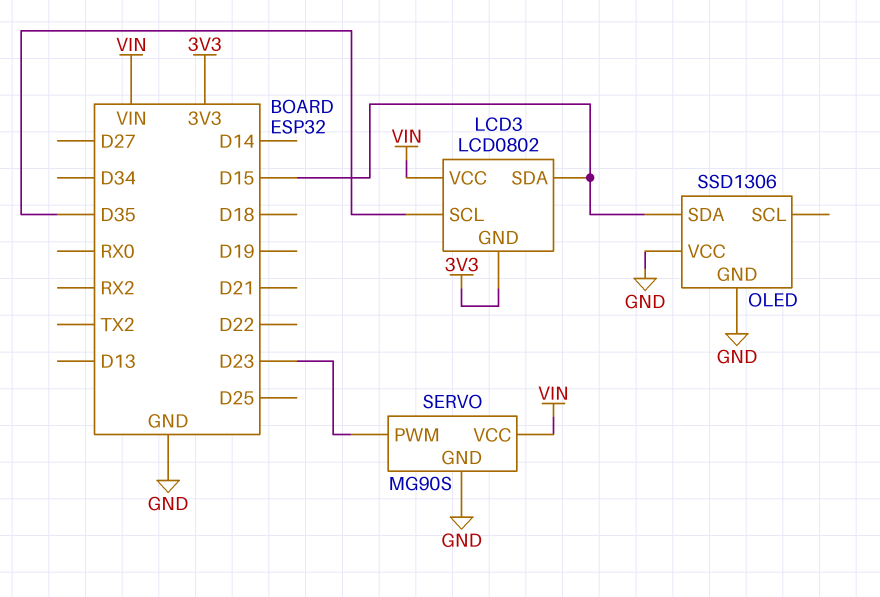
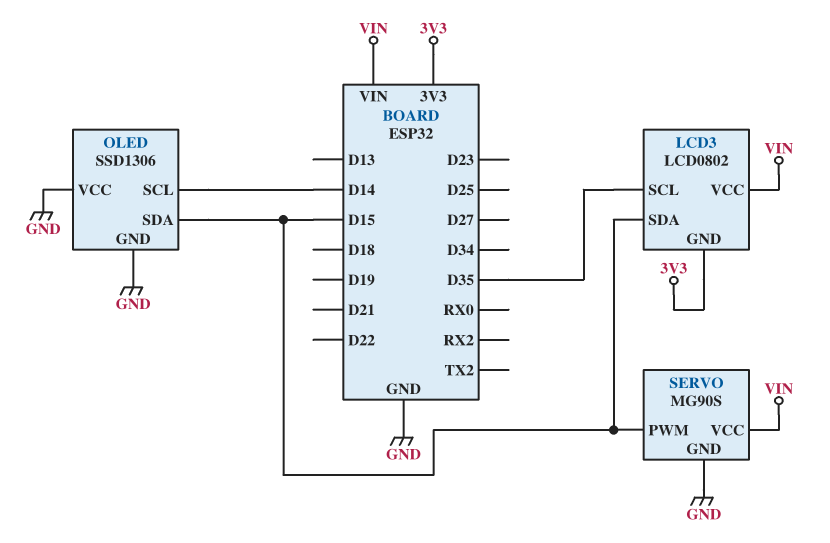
OLED pin SCL: none -> D14
SERVO pin PWM: D23 -> D15

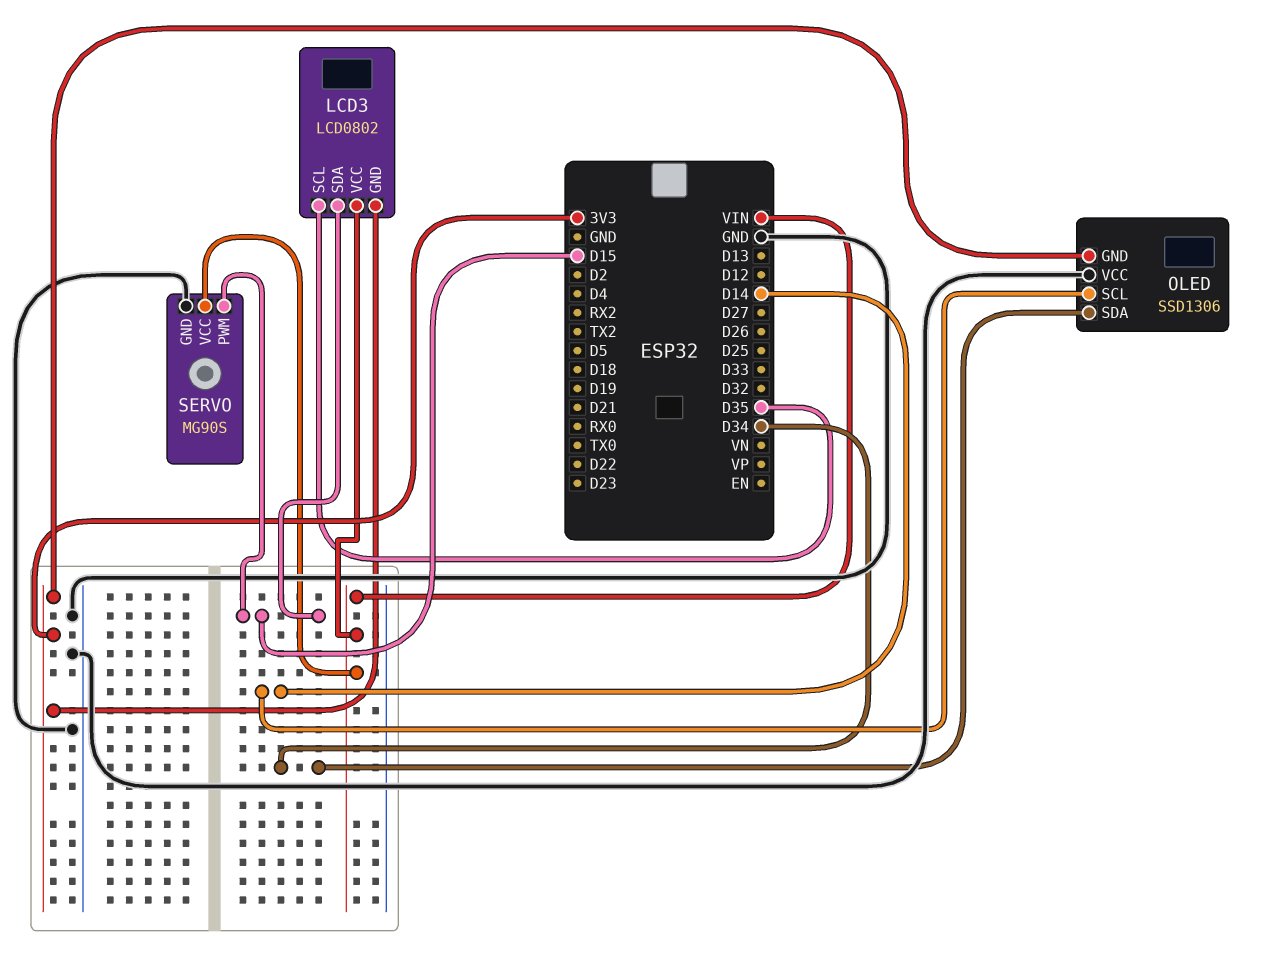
OLED pin GND: GND -> 3V3
OLED pin SDA: D15 -> D34

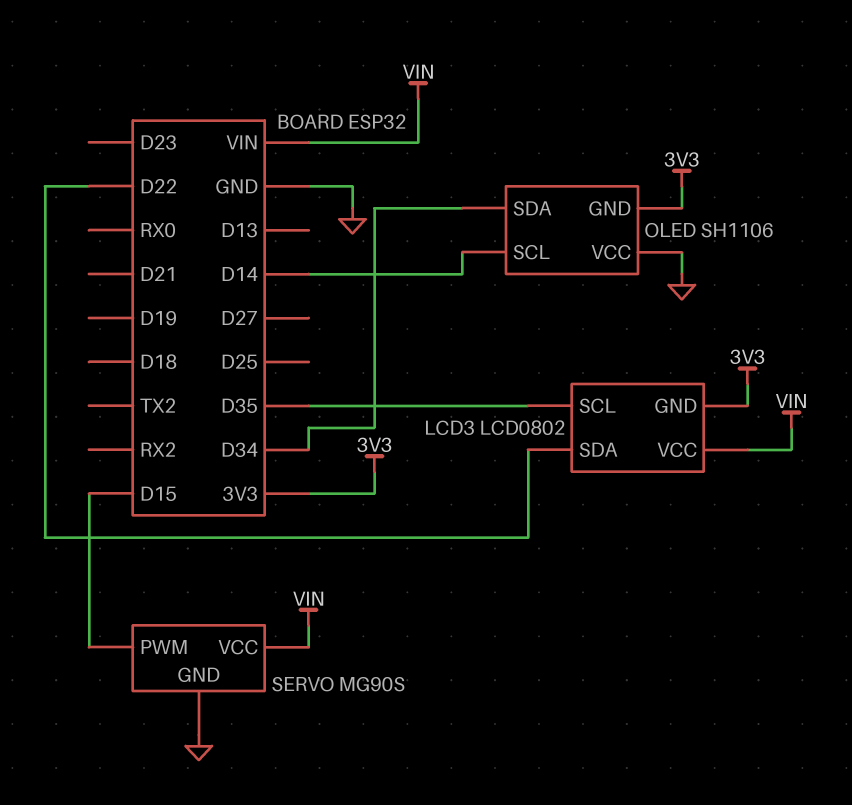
LCD3 pin SDA: D15 -> D22
OLED: SSD1306 -> SH1106

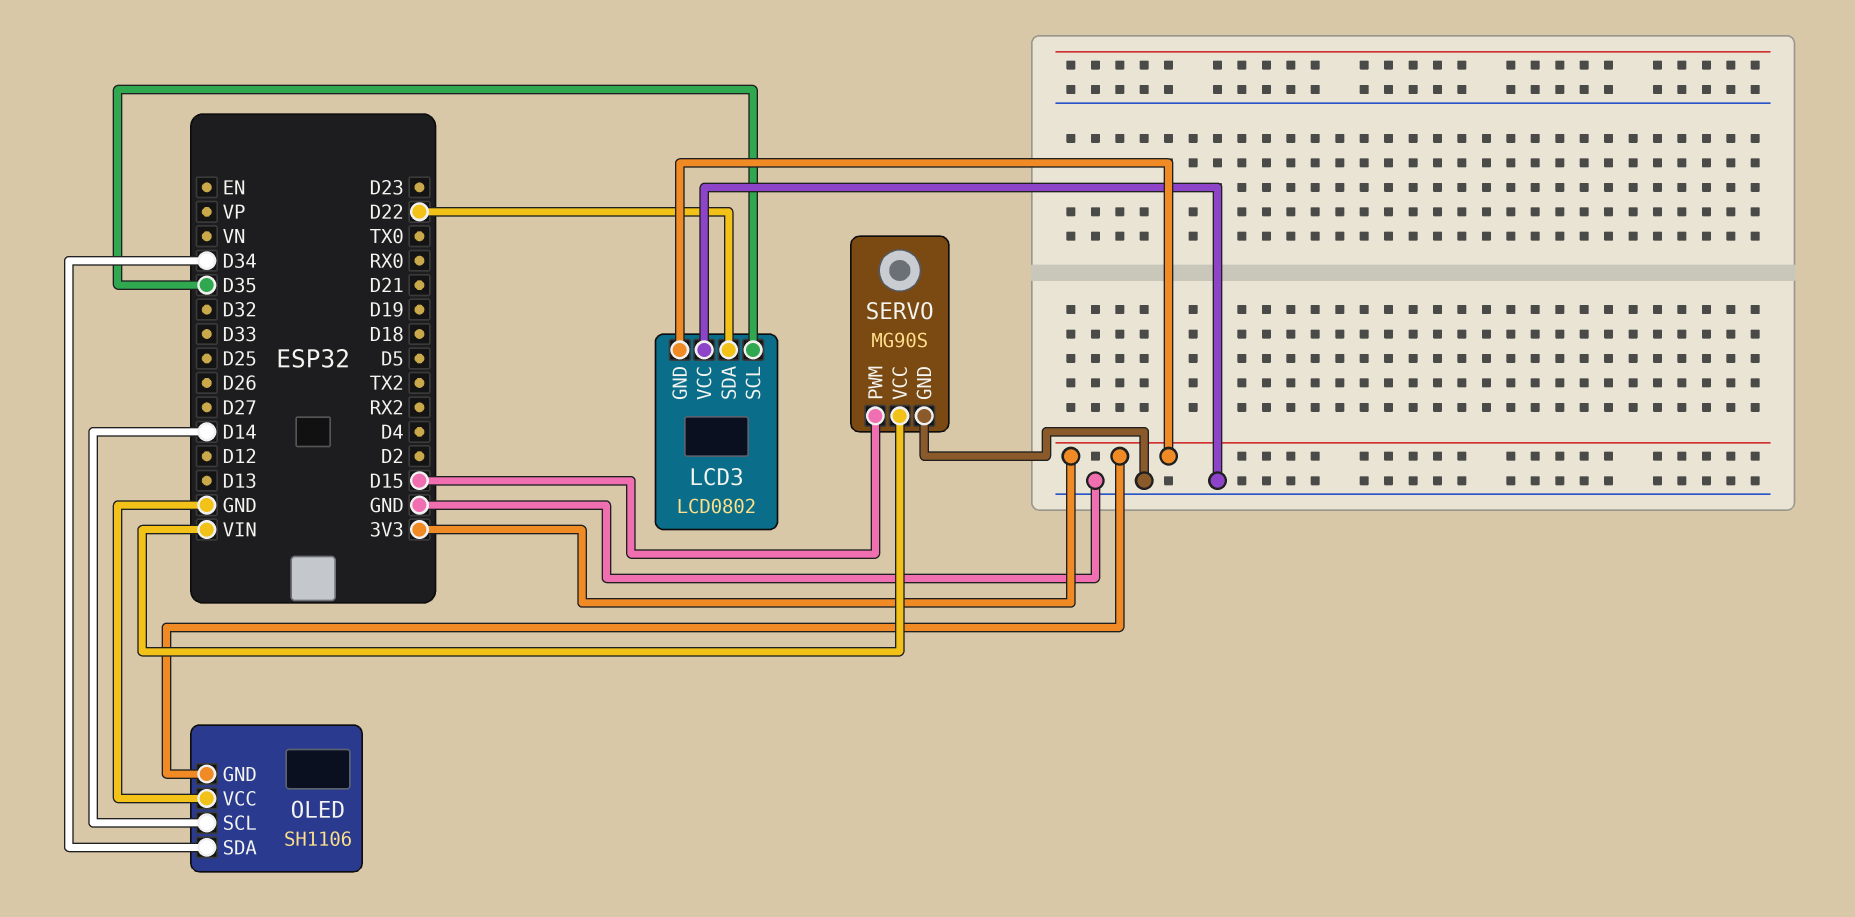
LCD3 pin VCC: VIN -> GND

